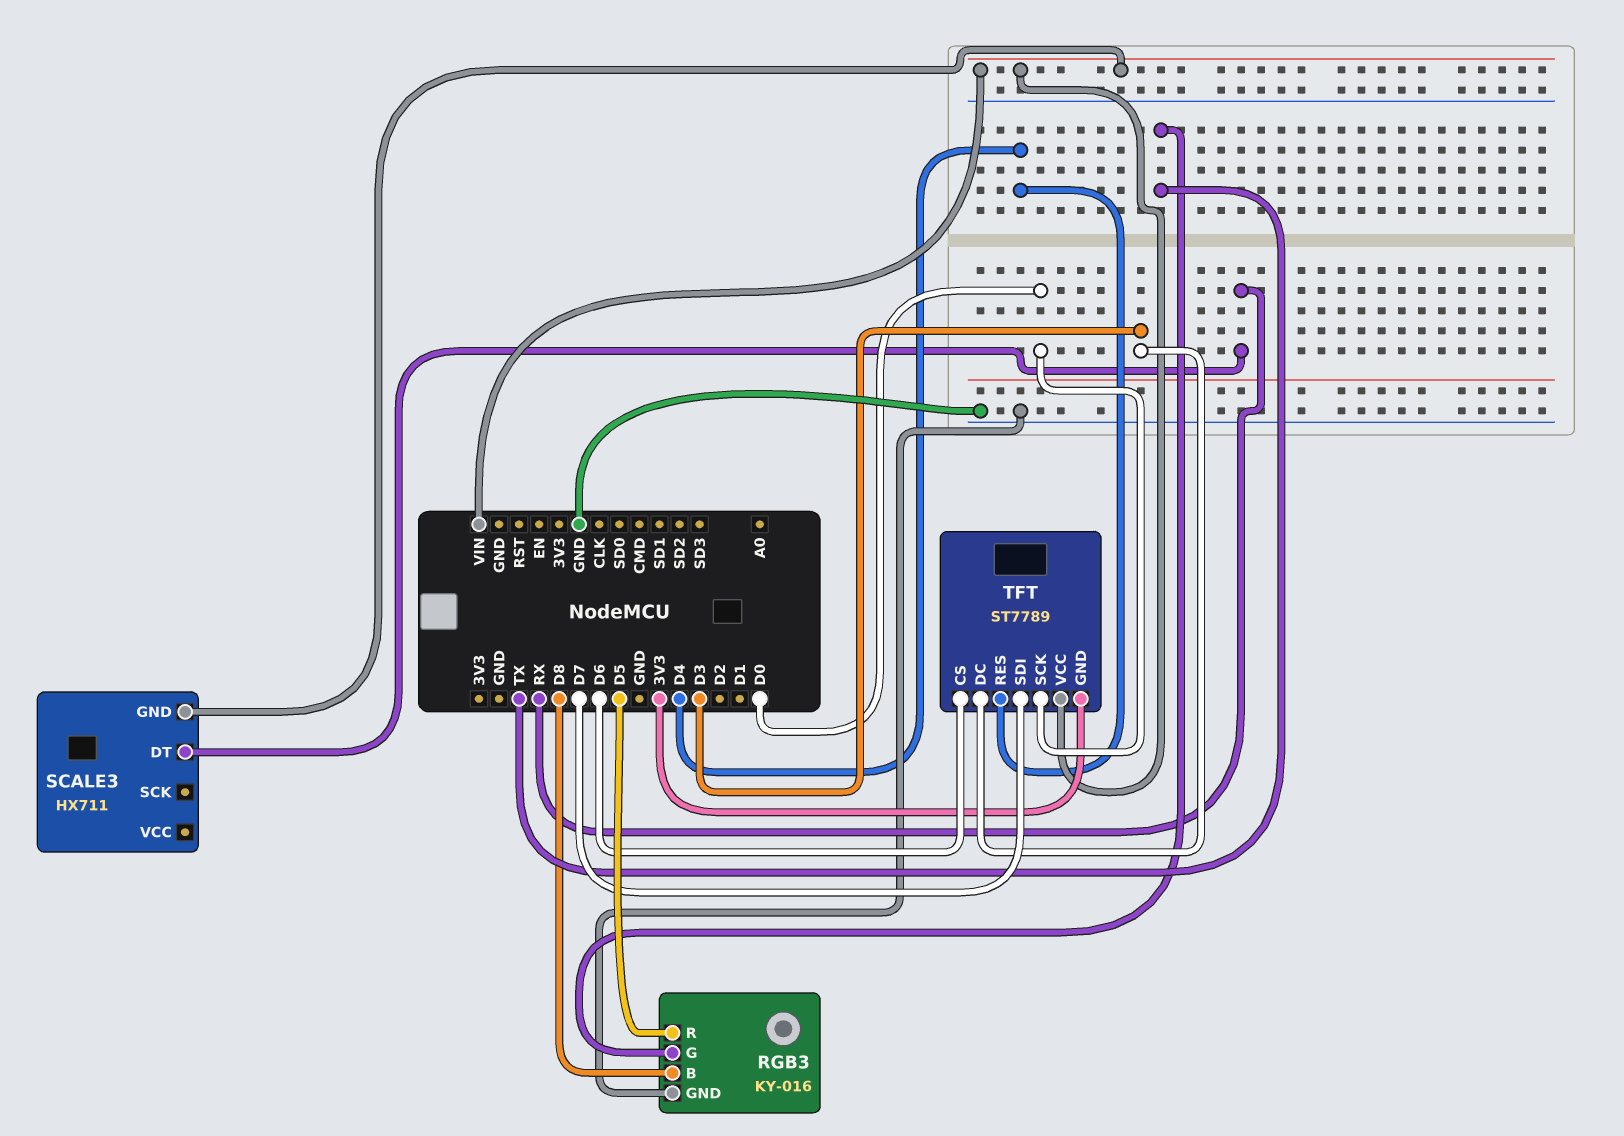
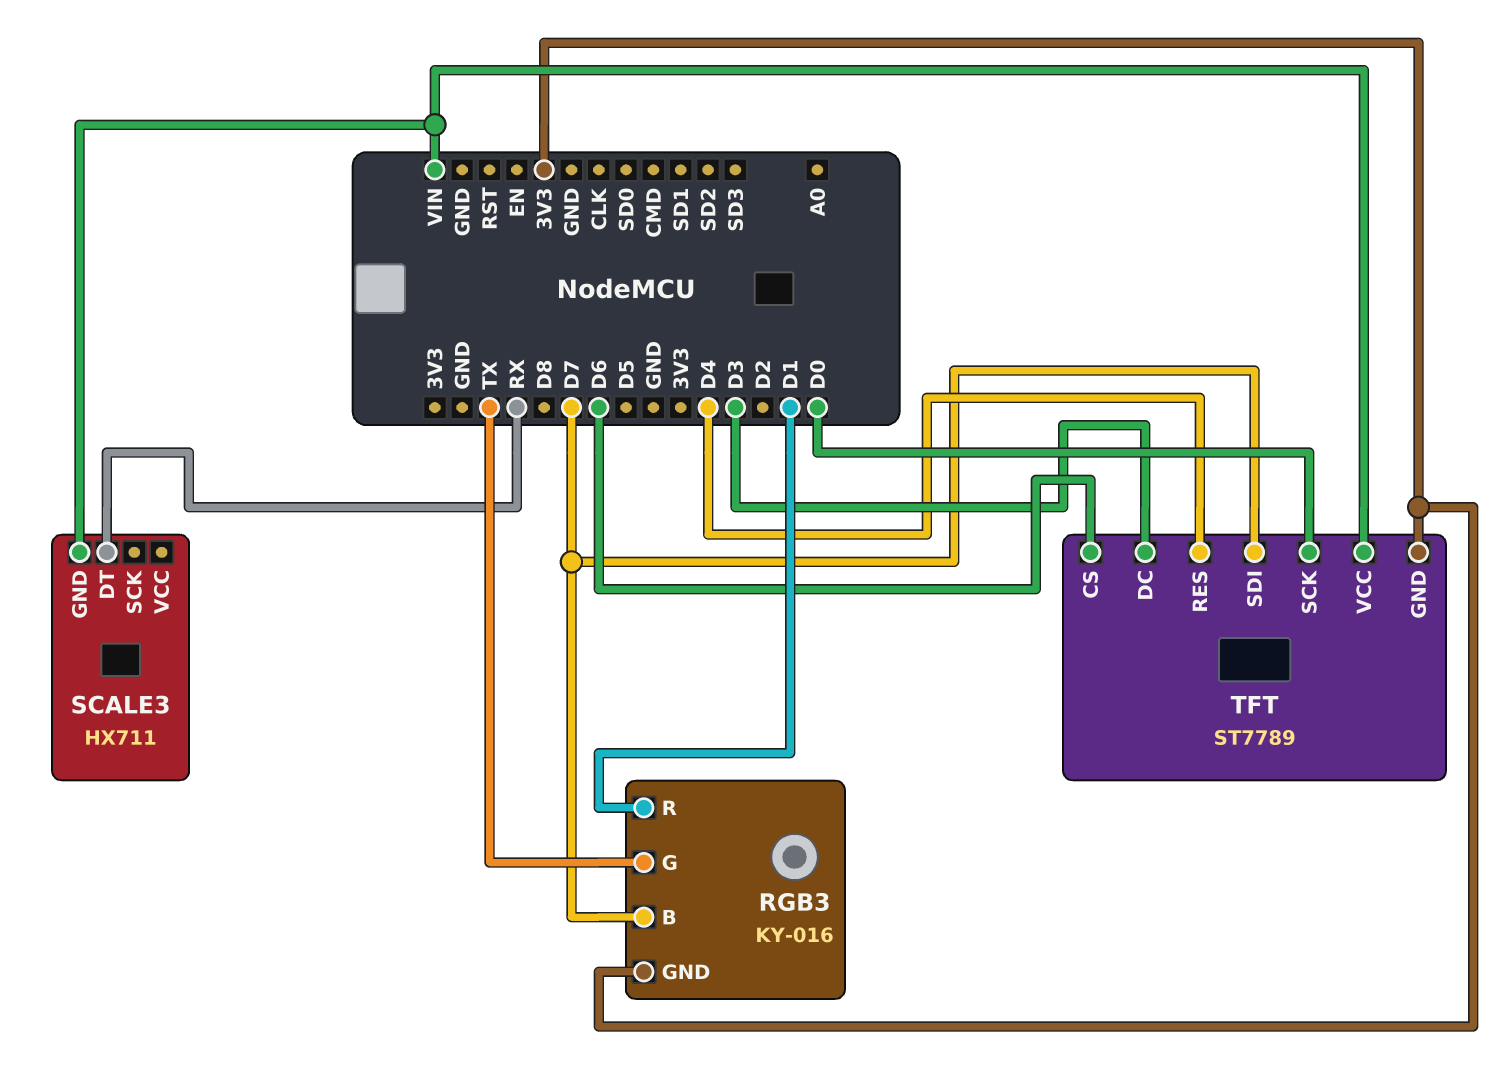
RGB3 pin B: D8 -> D7
RGB3 pin GND: GND -> 3V3
RGB3 pin R: D5 -> D1

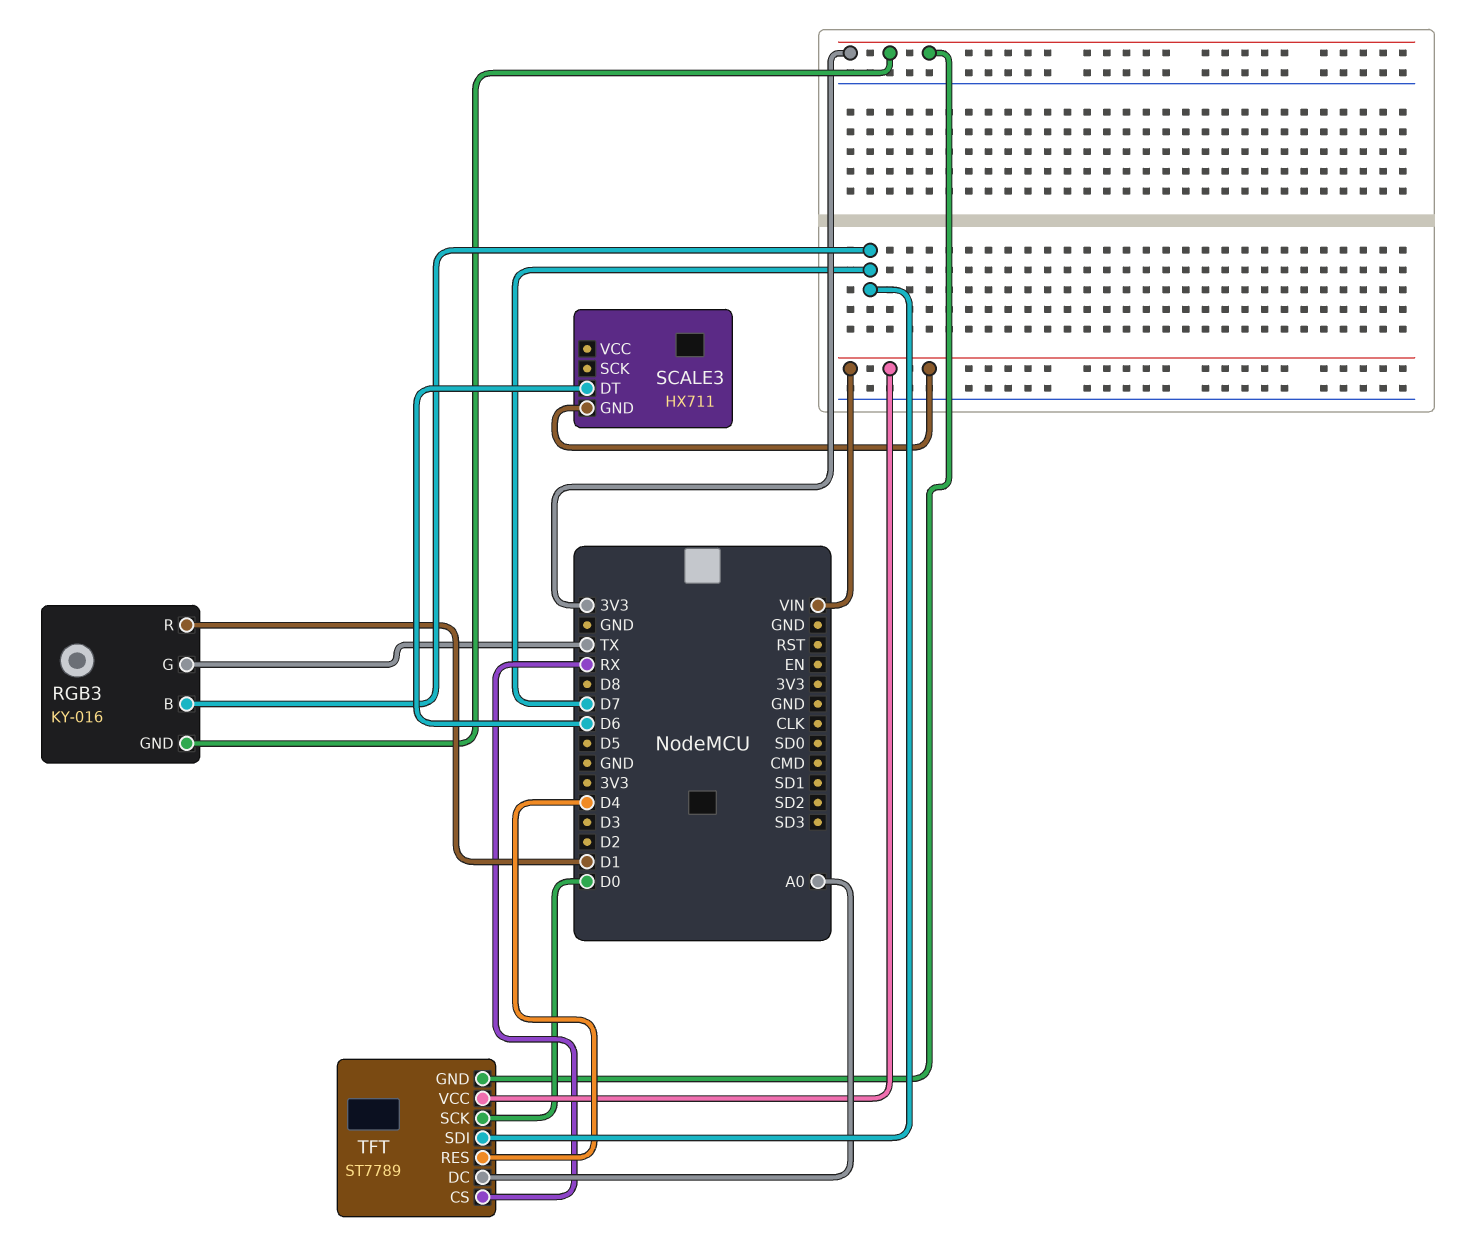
SCALE3 pin DT: RX -> D6
TFT pin CS: D6 -> RX
TFT pin DC: D3 -> A0

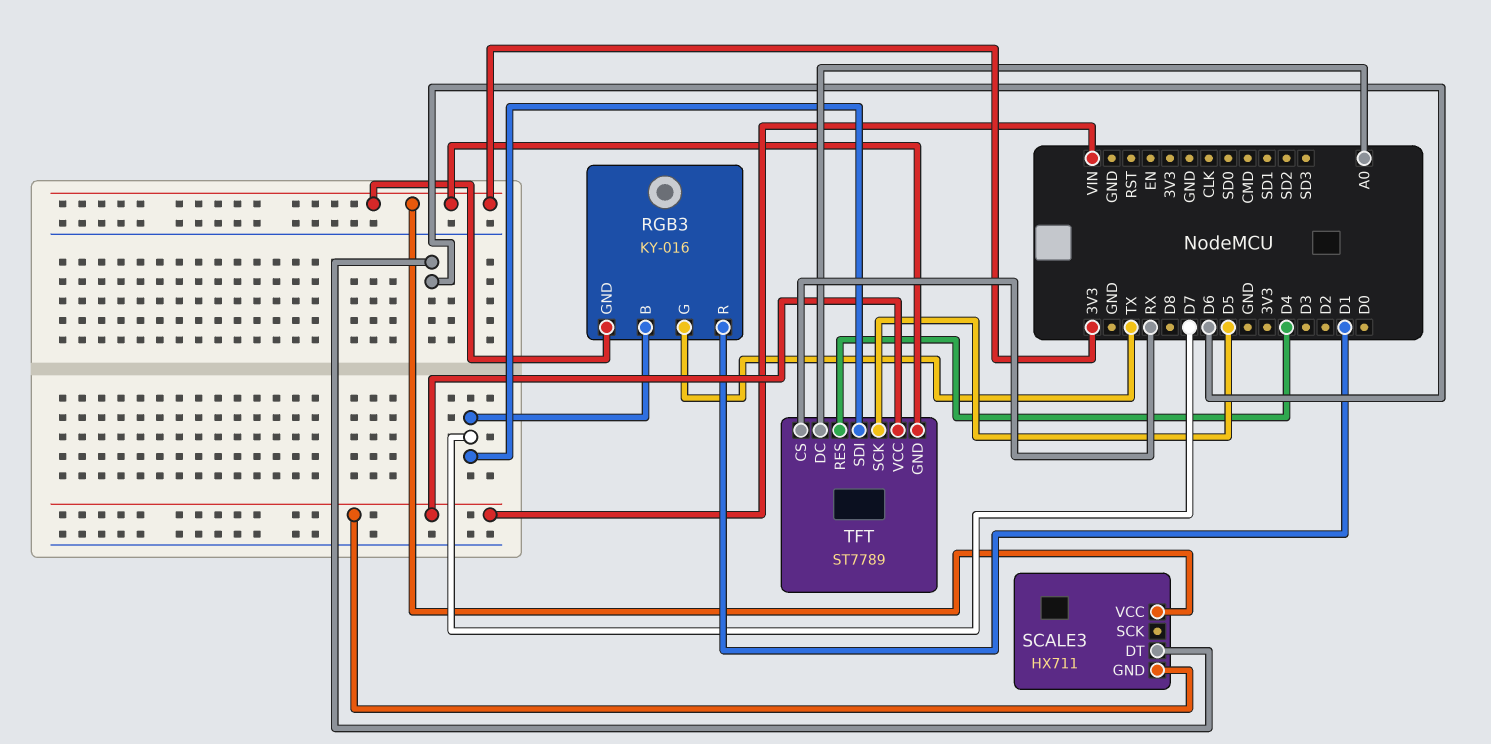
SCALE3 pin VCC: none -> 3V3
TFT pin SCK: D0 -> D5

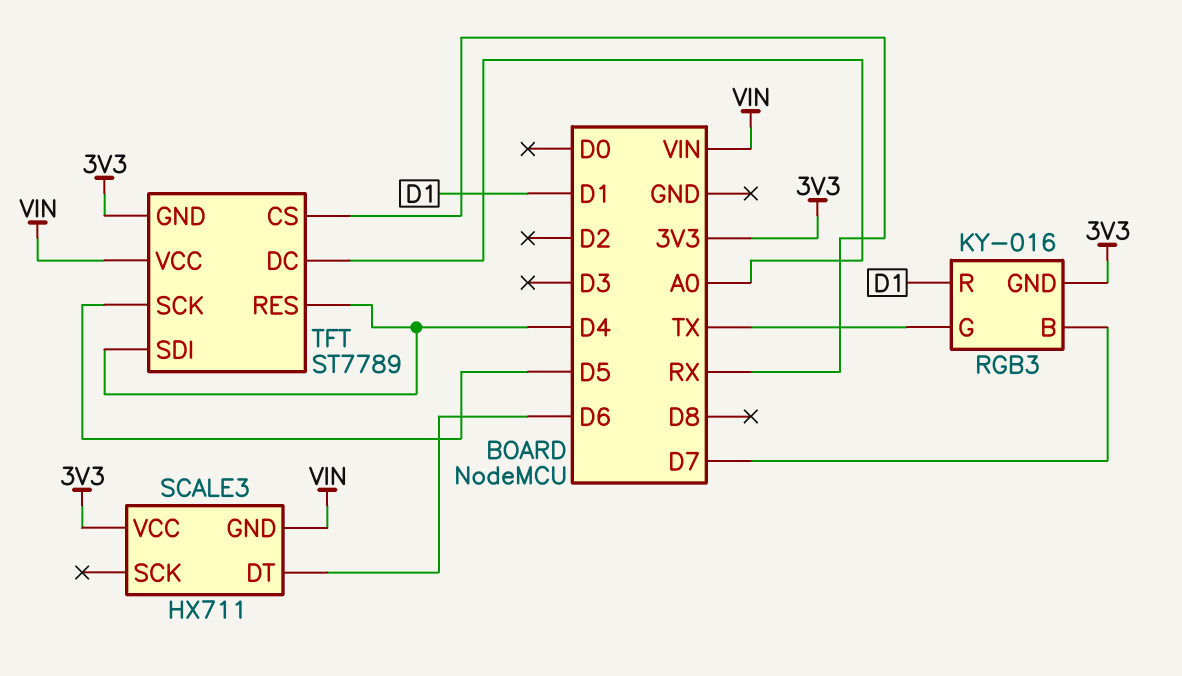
TFT pin SDI: D7 -> D4

